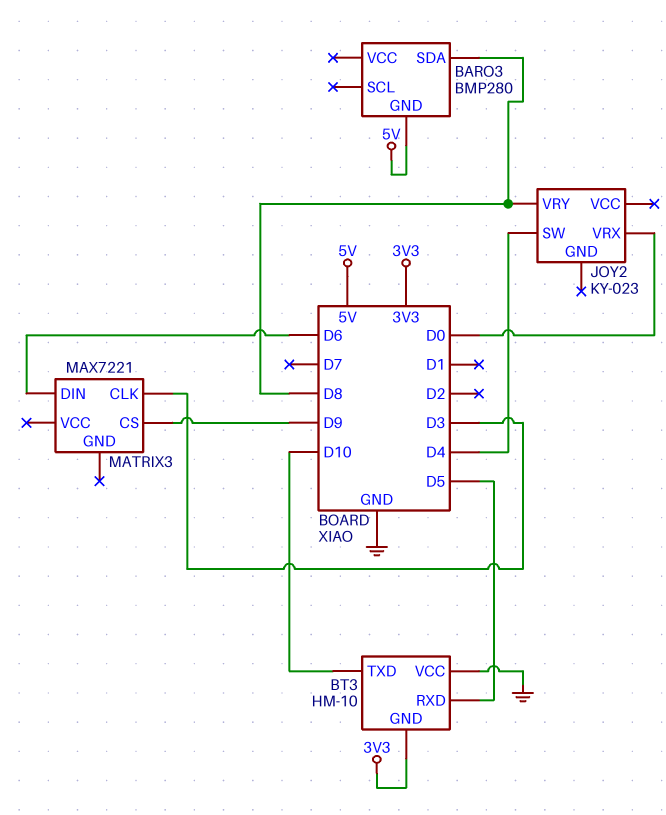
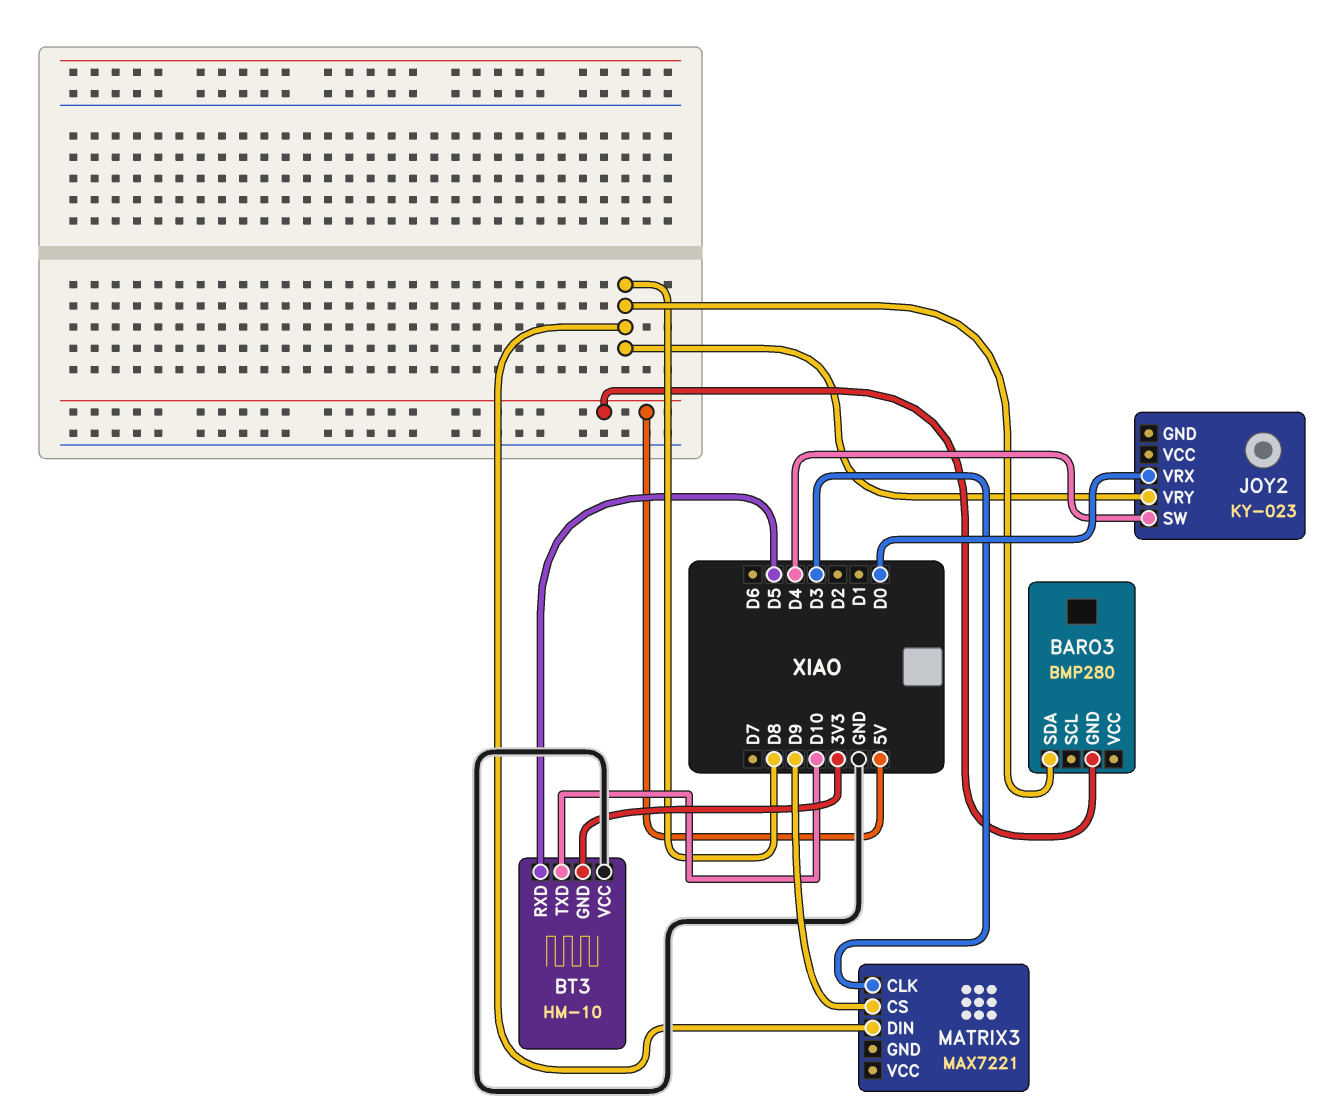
MATRIX3 pin DIN: D6 -> D8

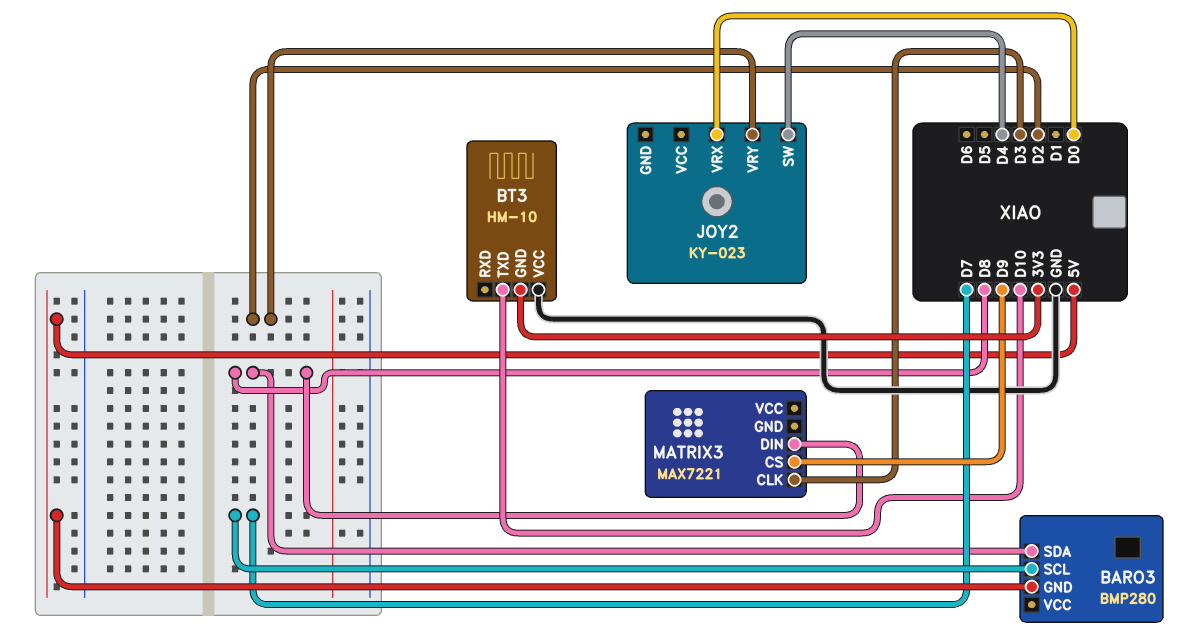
BARO3 pin SCL: none -> D7
BT3 pin RXD: D5 -> none
JOY2 pin VRY: D8 -> D2

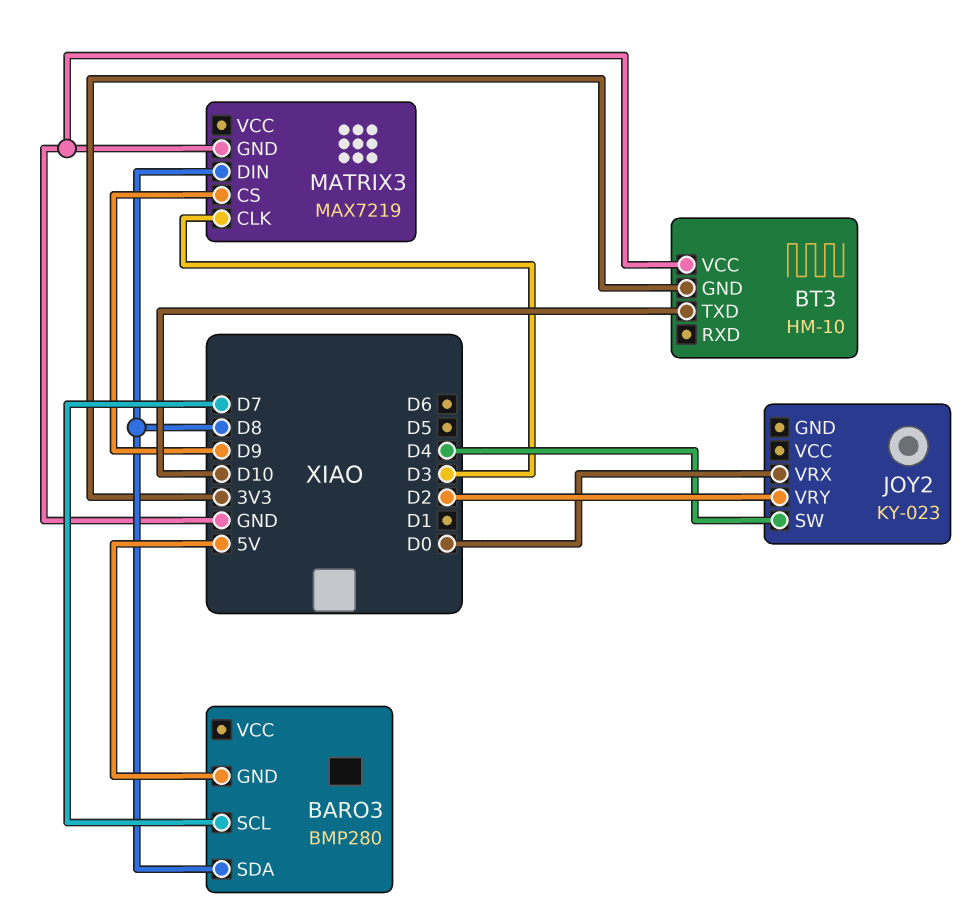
MATRIX3: MAX7221 -> MAX7219
MATRIX3 pin GND: none -> GND

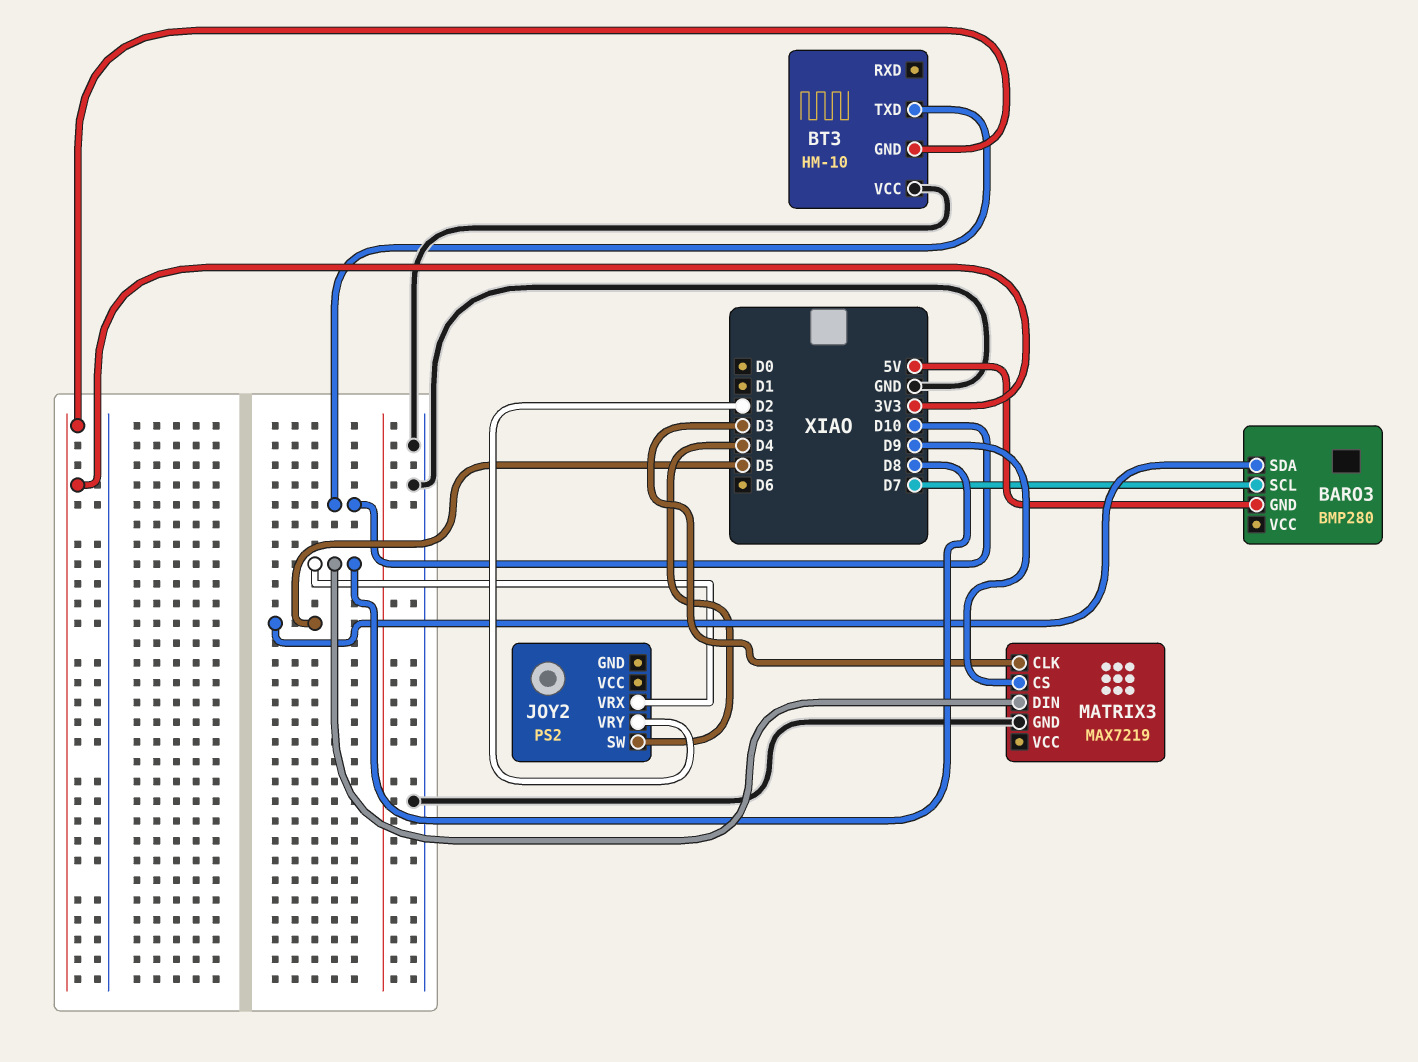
BARO3 pin SDA: D8 -> D5
JOY2: KY-023 -> PS2
JOY2 pin VRX: D0 -> D8

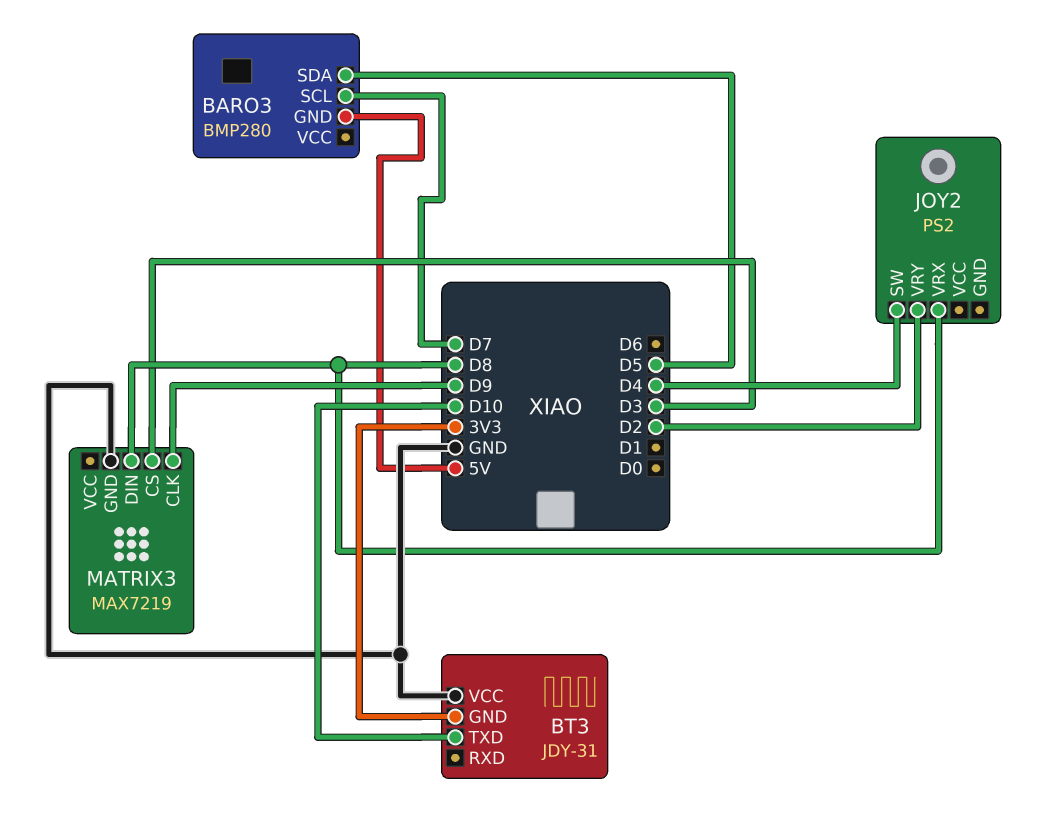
BT3: HM-10 -> JDY-31
MATRIX3 pin CLK: D3 -> D9
MATRIX3 pin CS: D9 -> D3

